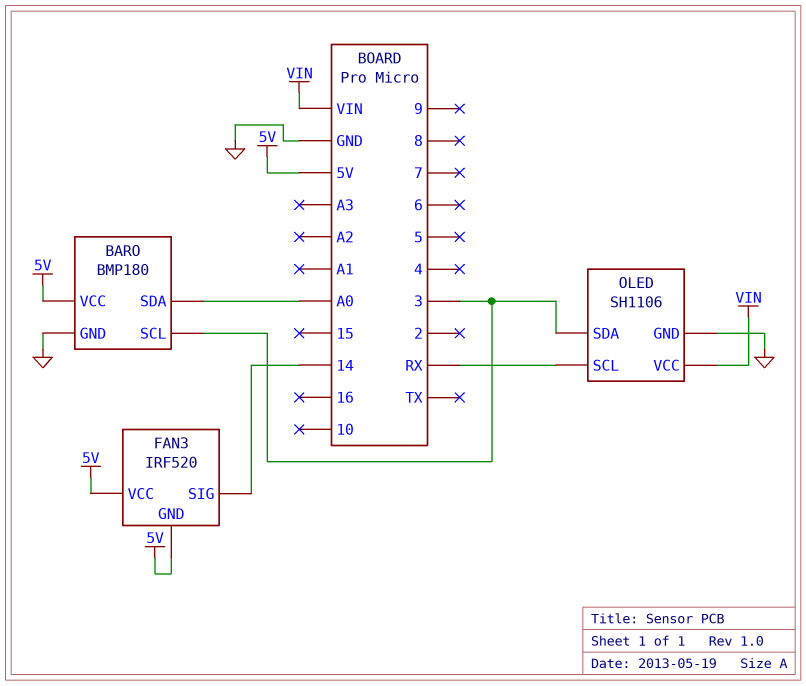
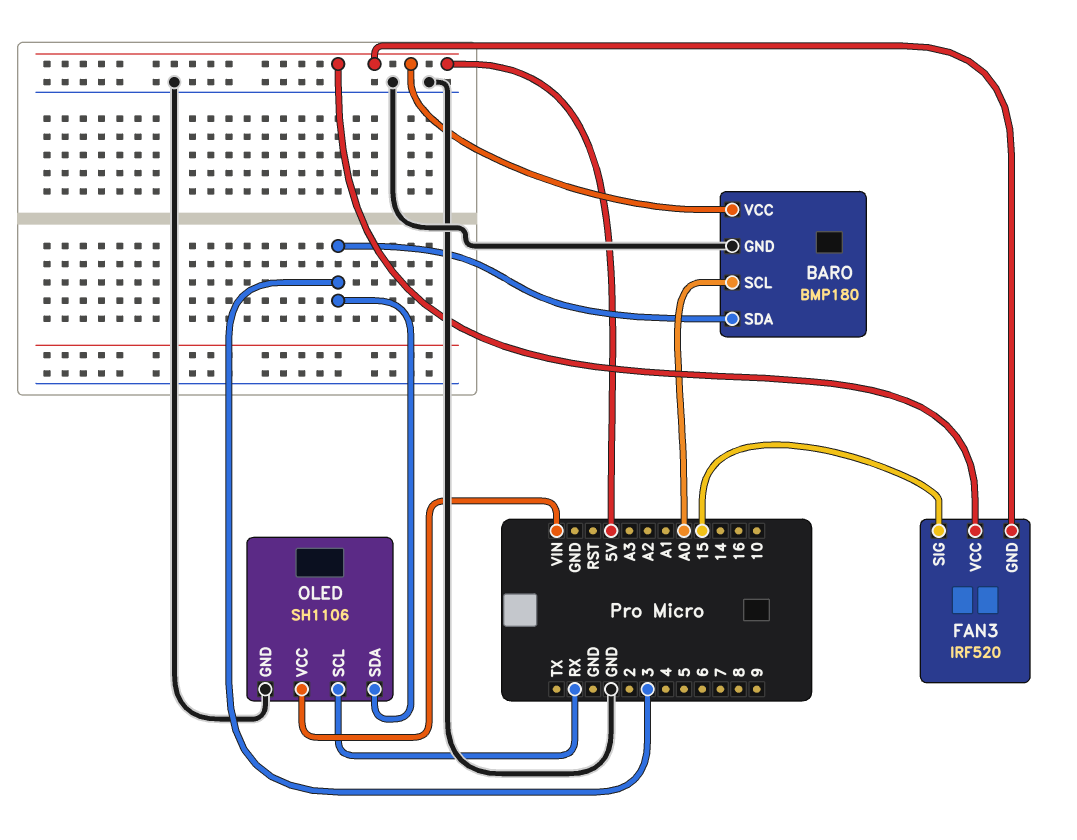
BARO pin SCL: 3 -> A0
BARO pin SDA: A0 -> 3
FAN3 pin SIG: 14 -> 15

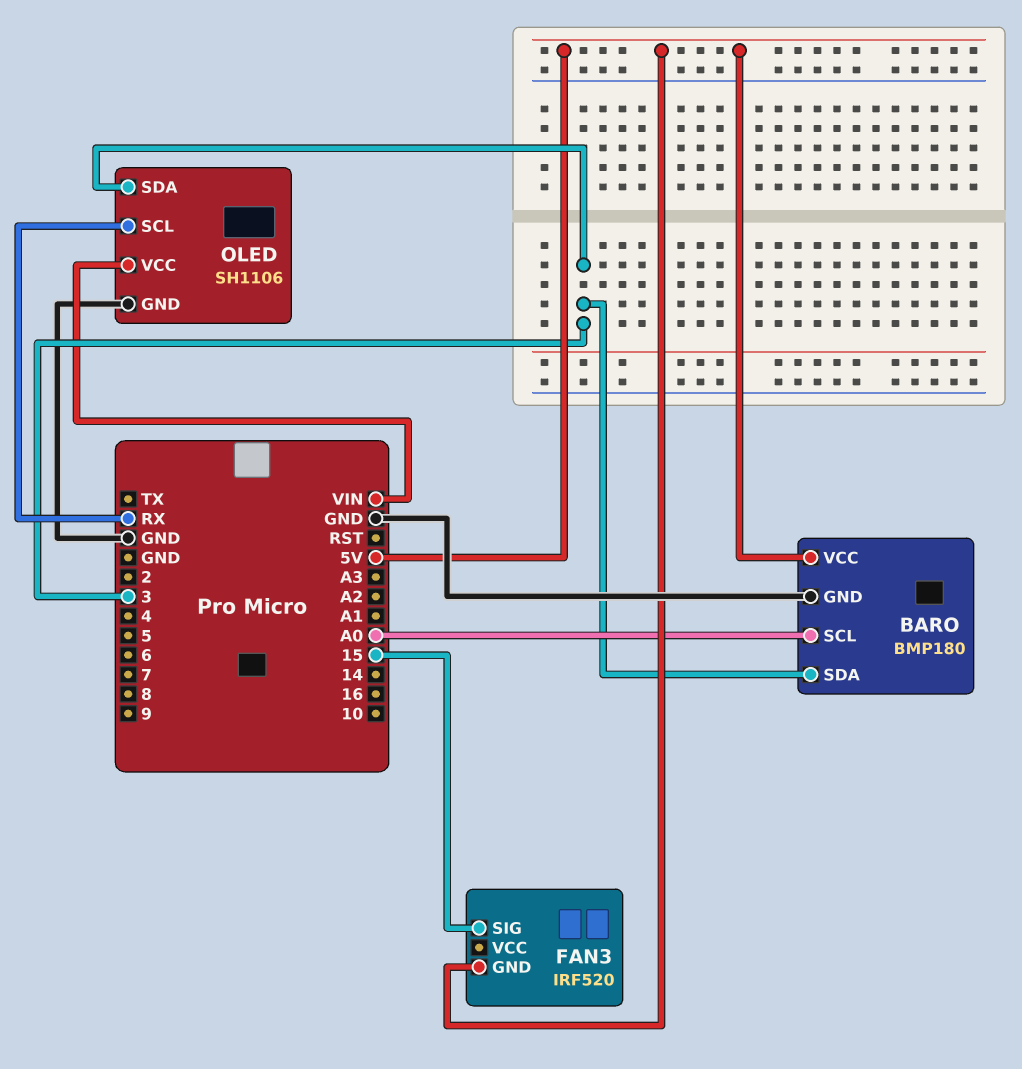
FAN3 pin VCC: 5V -> none

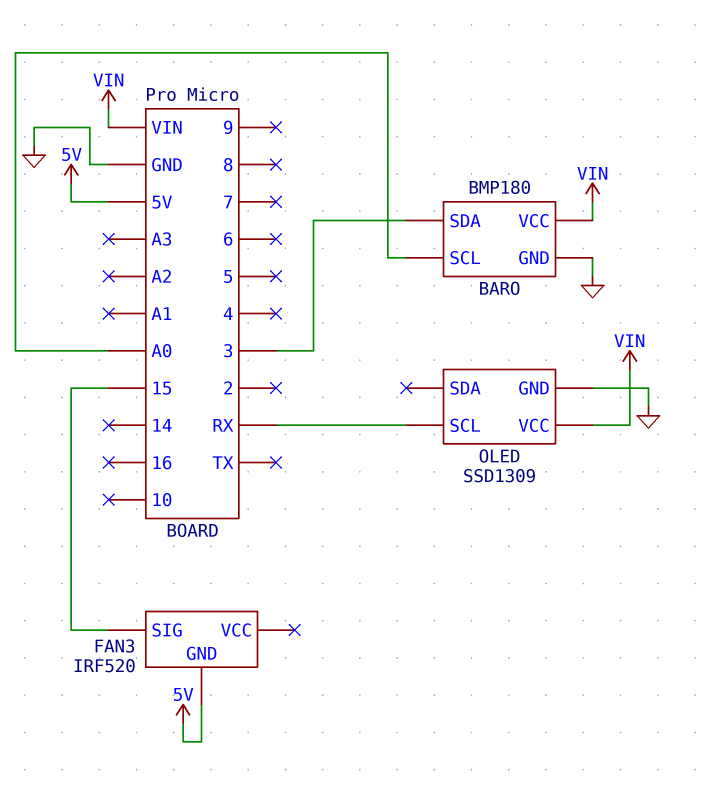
BARO pin VCC: 5V -> VIN
OLED: SH1106 -> SSD1309
OLED pin SDA: 3 -> none

